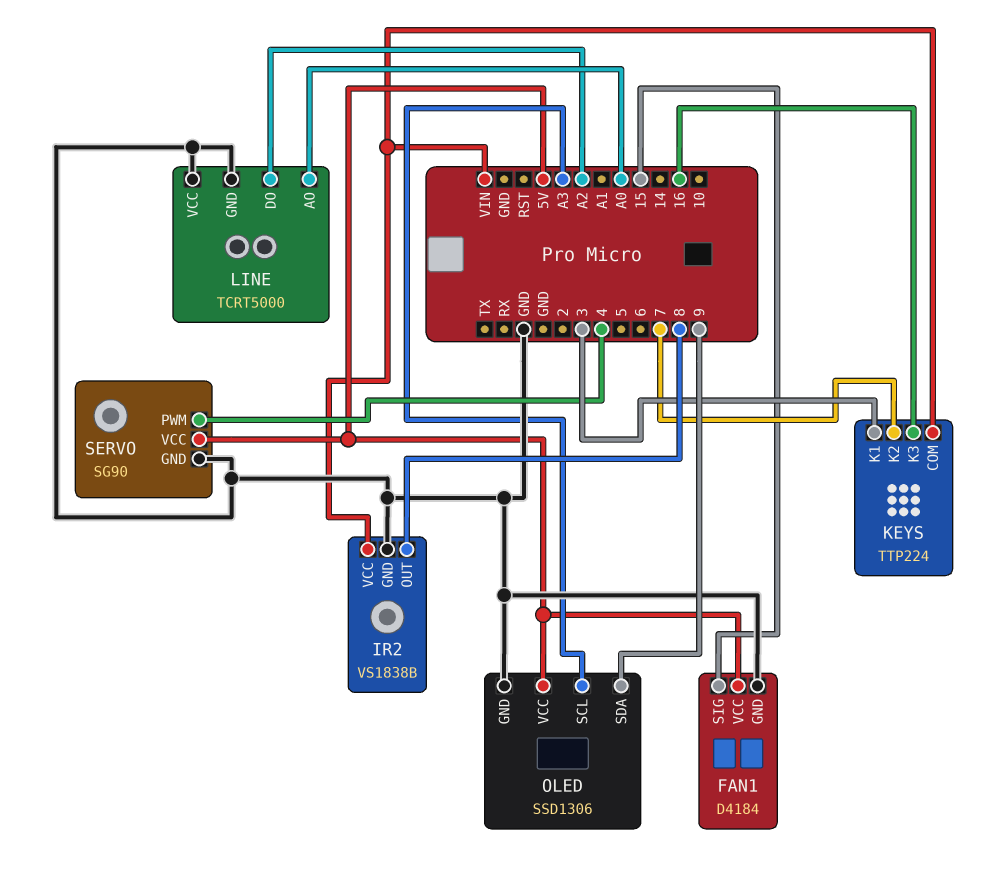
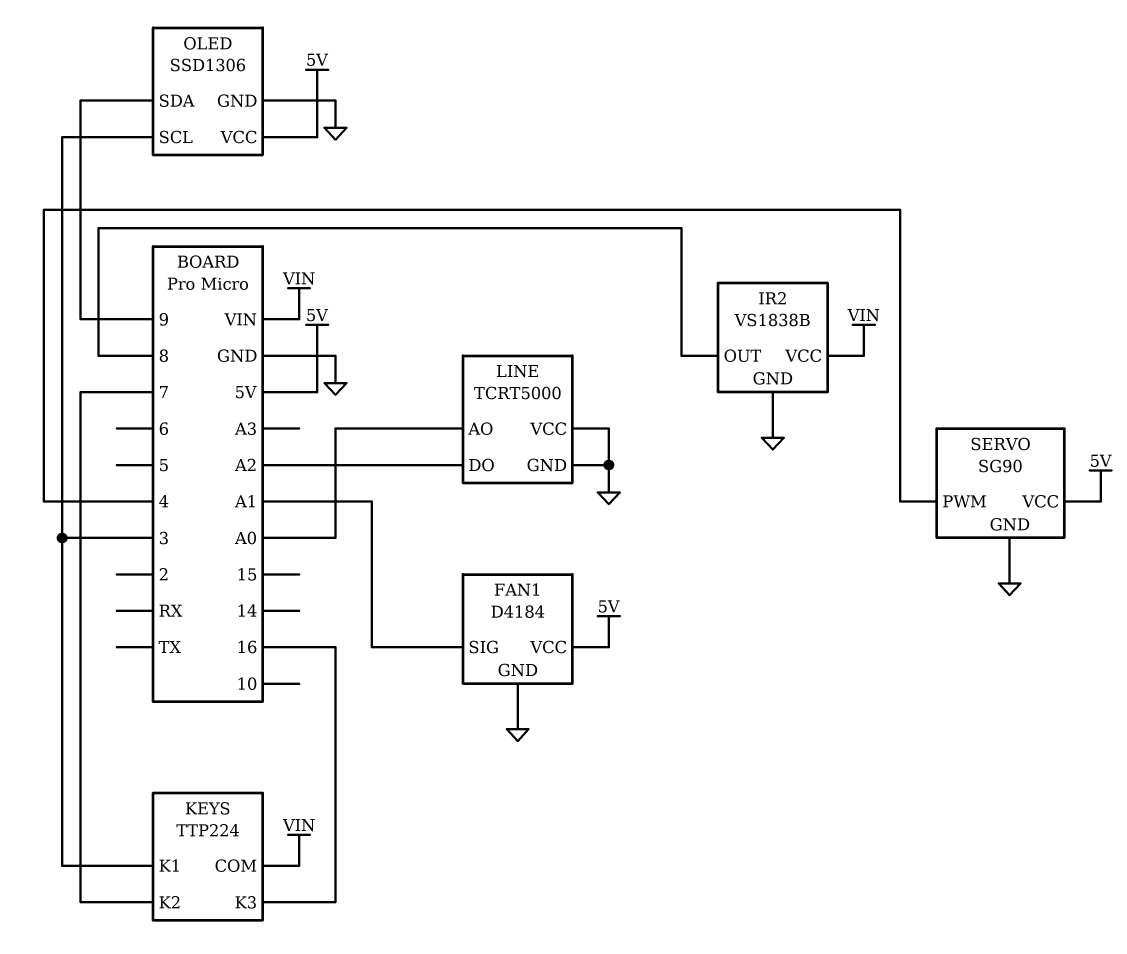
FAN1 pin SIG: 15 -> A1
OLED pin SCL: A3 -> 3

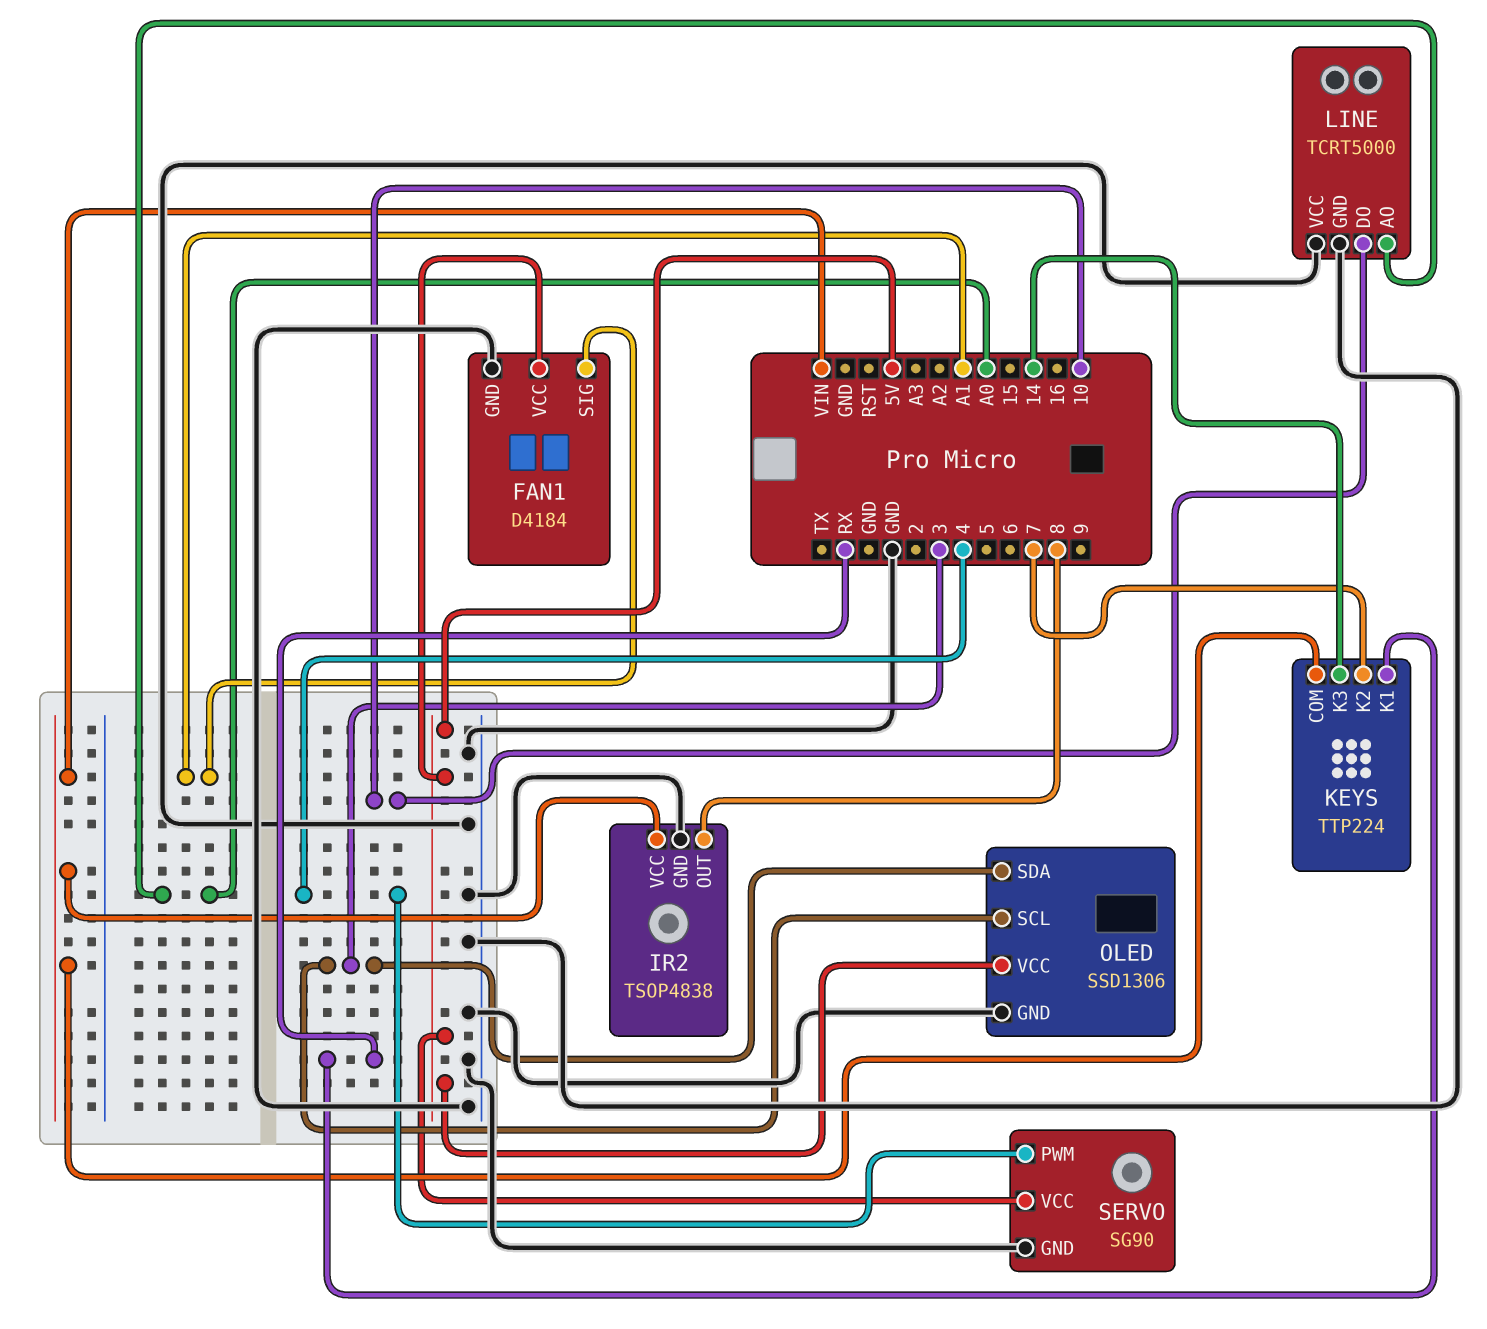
IR2: VS1838B -> TSOP4838
KEYS pin K1: 3 -> RX
KEYS pin K3: 16 -> 14
LINE pin DO: A2 -> 10
OLED pin SDA: 9 -> 3

